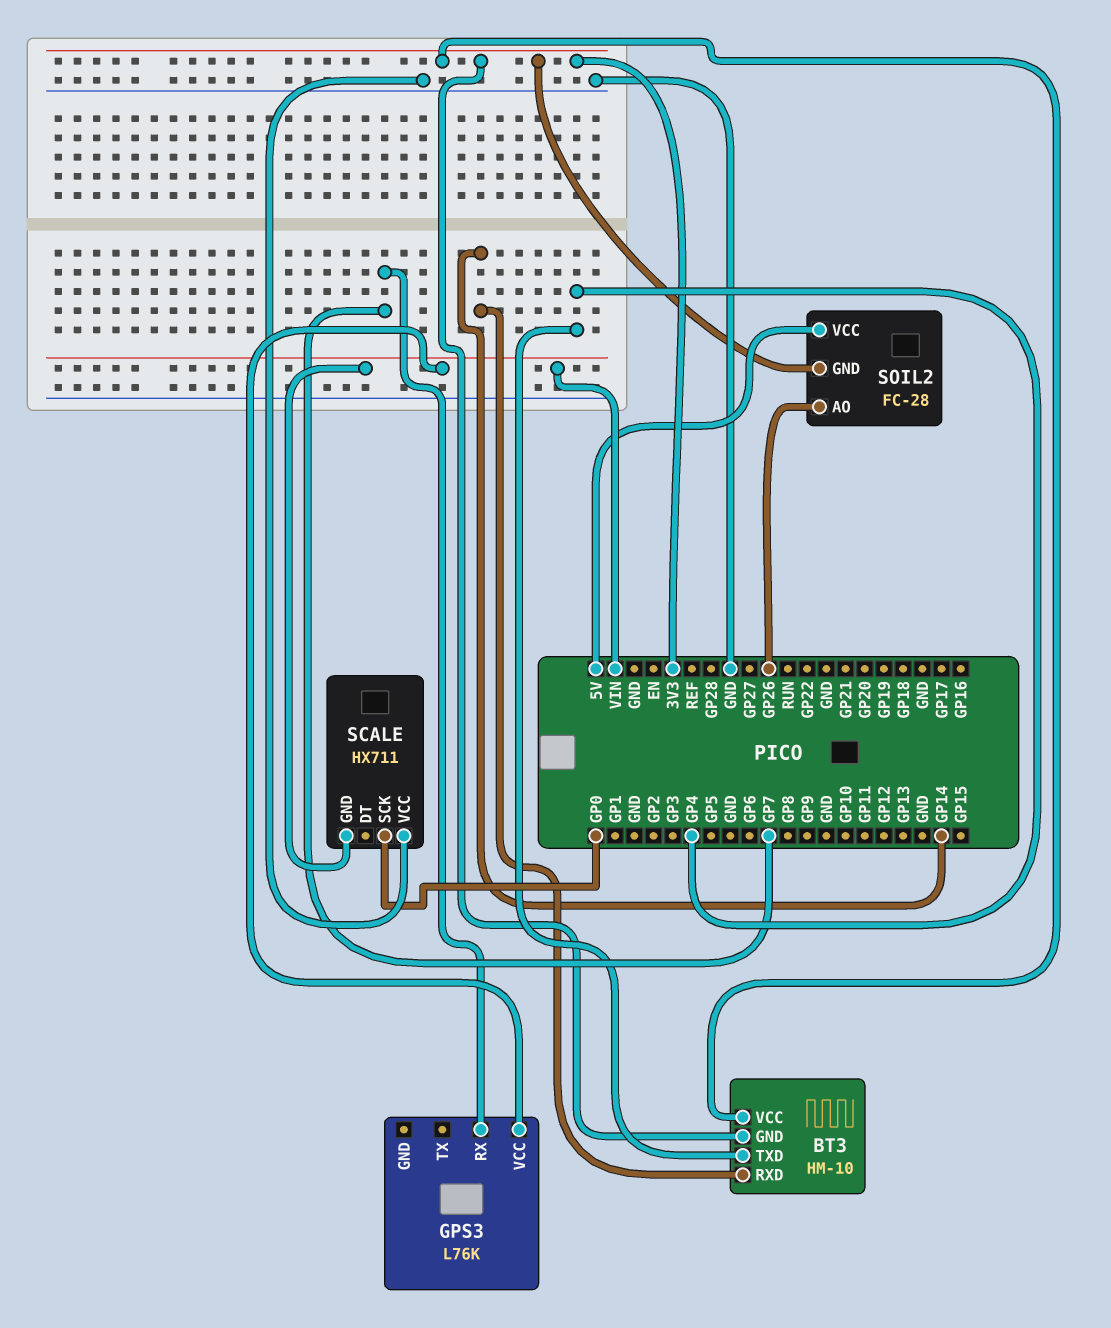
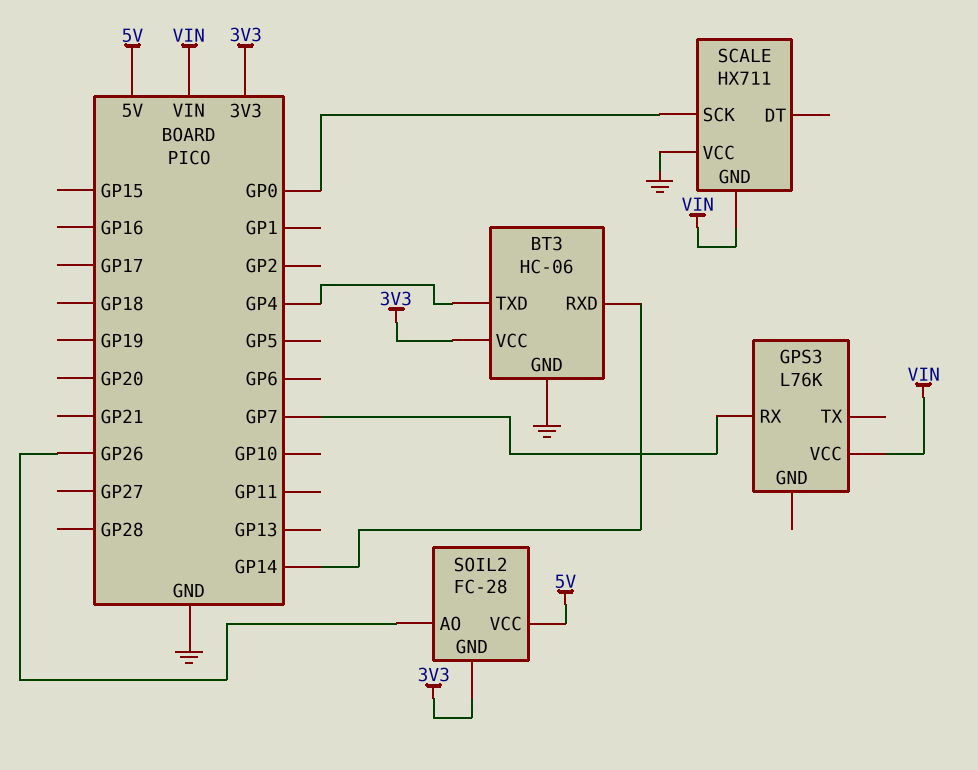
BT3: HM-10 -> HC-06
BT3 pin GND: 3V3 -> GND

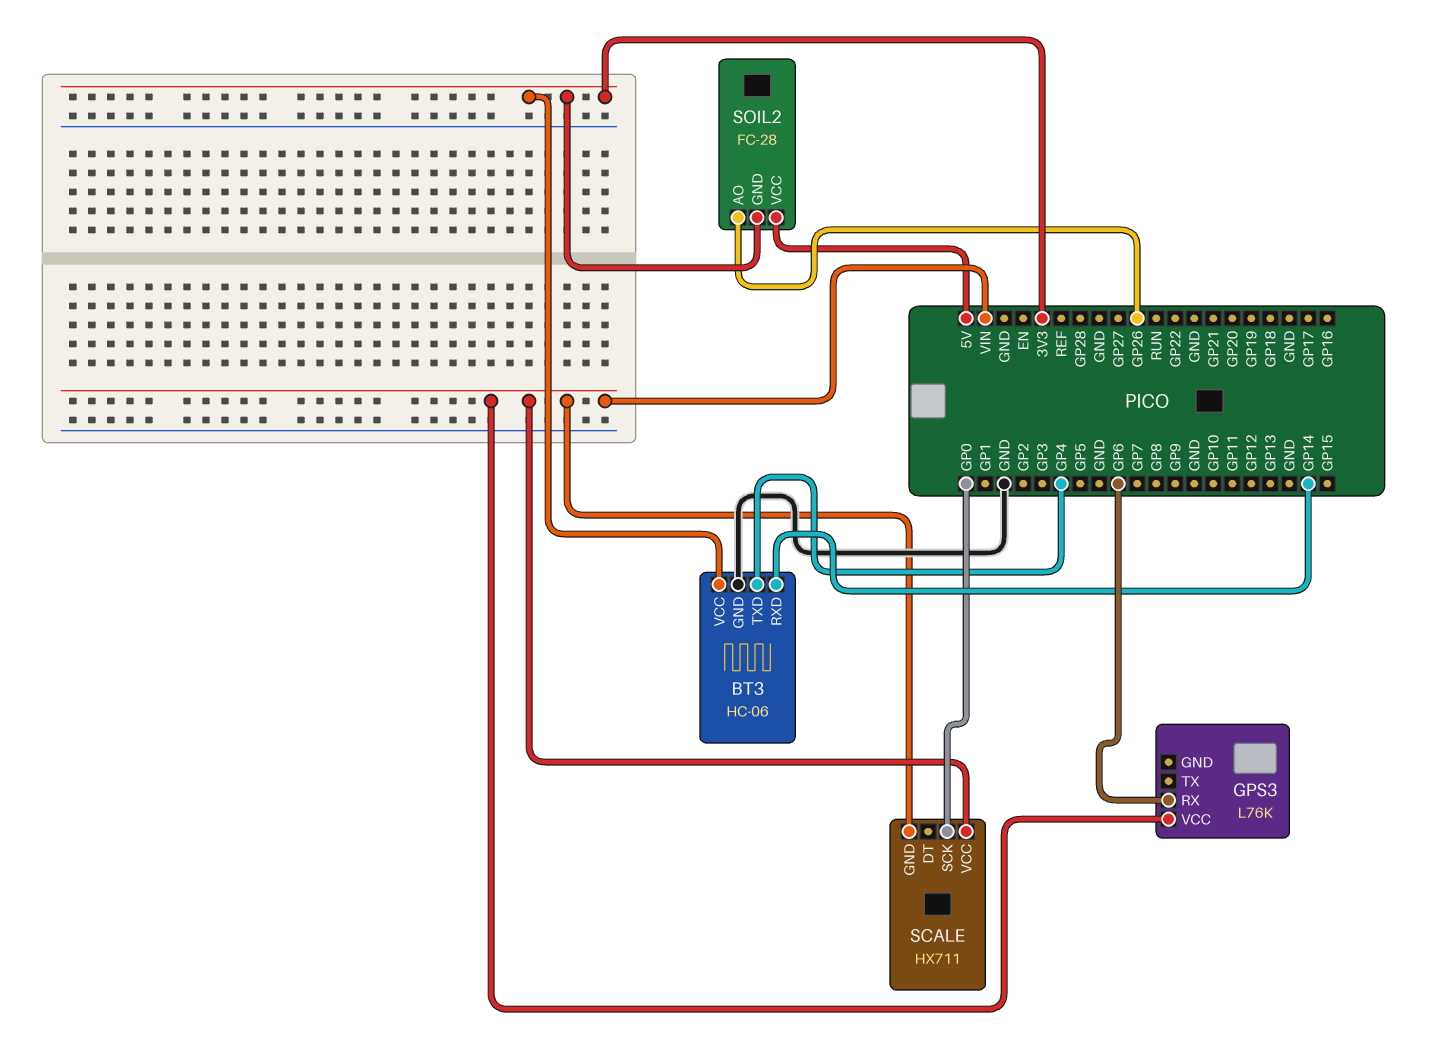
GPS3 pin RX: GP7 -> GP6
SCALE pin VCC: GND -> VIN

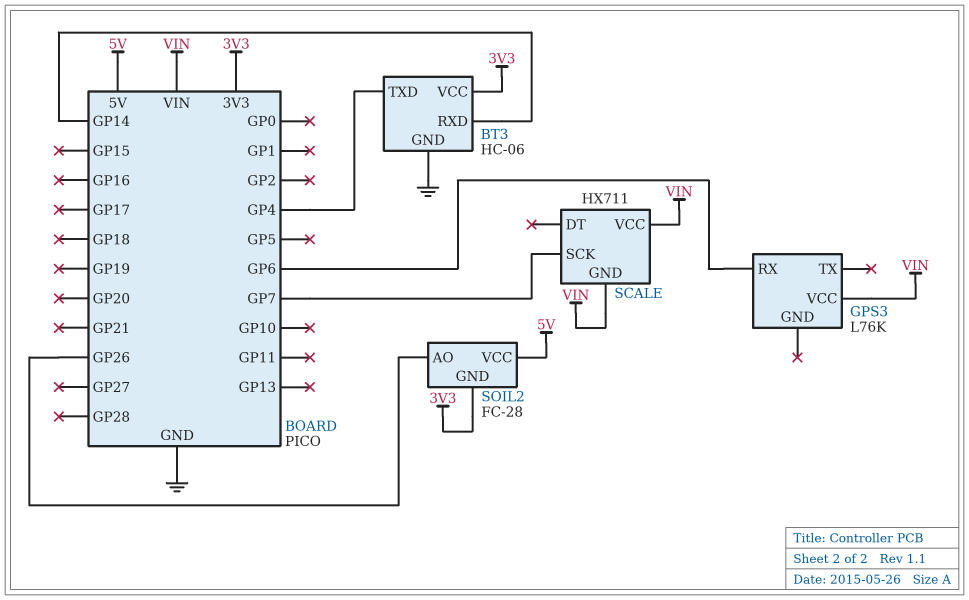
SCALE pin SCK: GP0 -> GP7

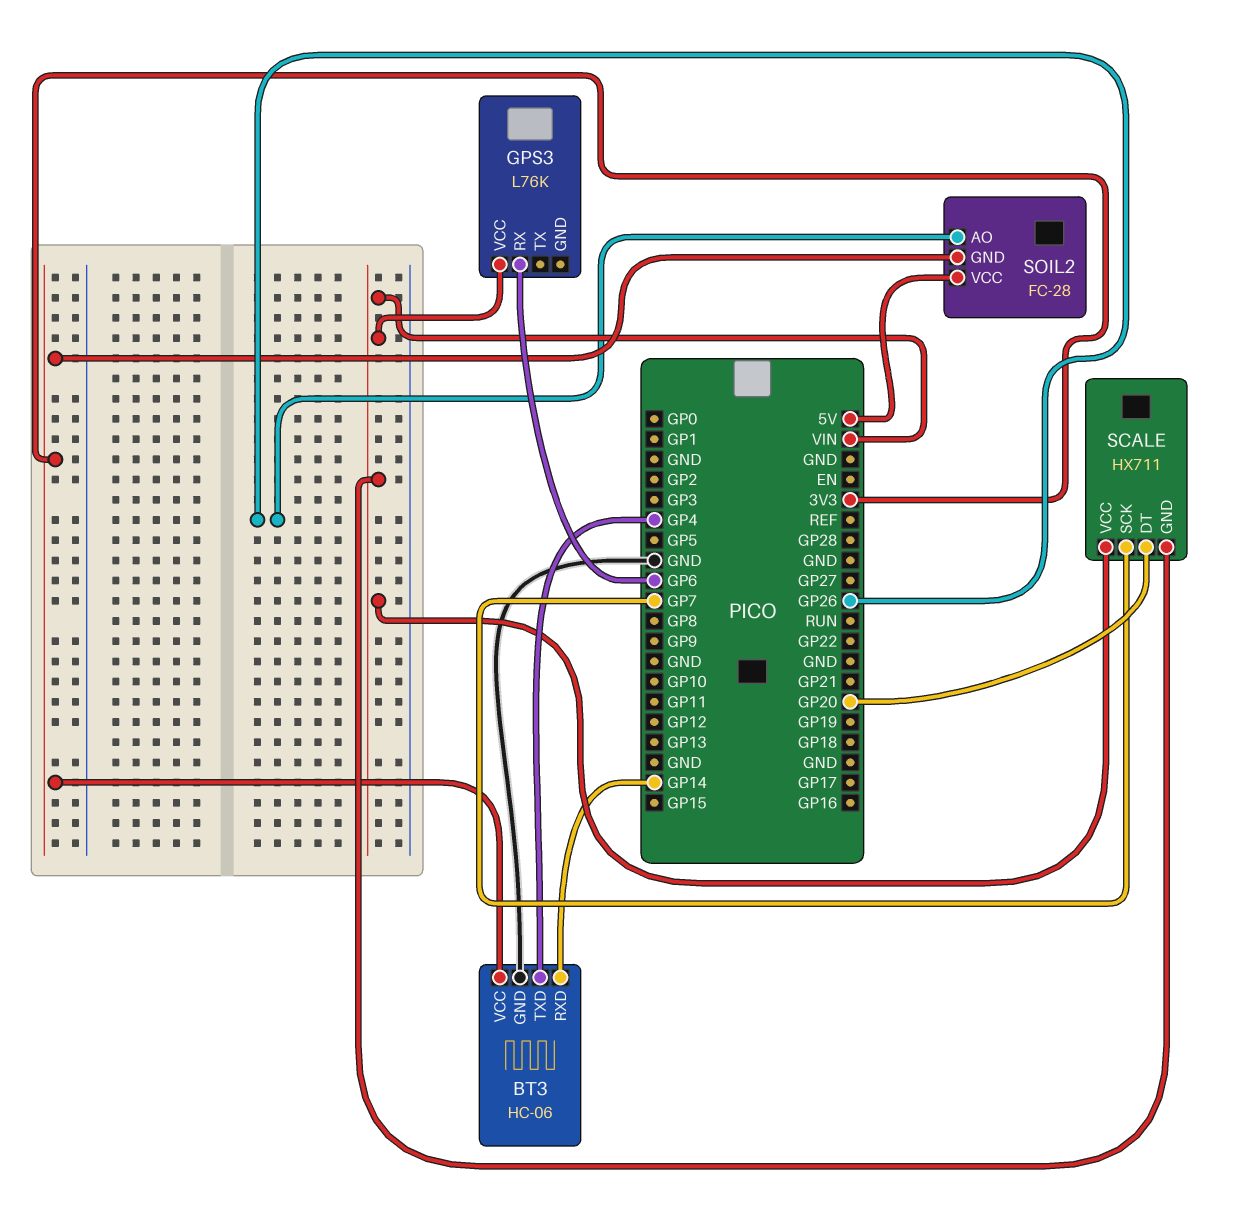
SCALE pin DT: none -> GP20

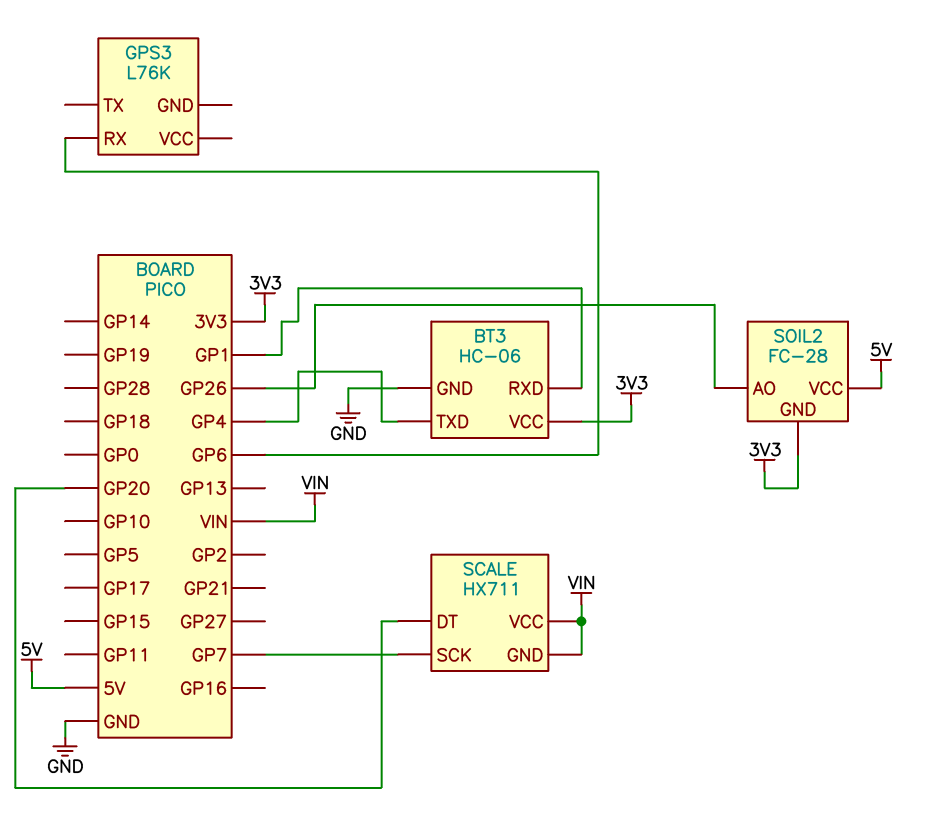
BT3 pin RXD: GP14 -> GP1
GPS3 pin VCC: VIN -> none

